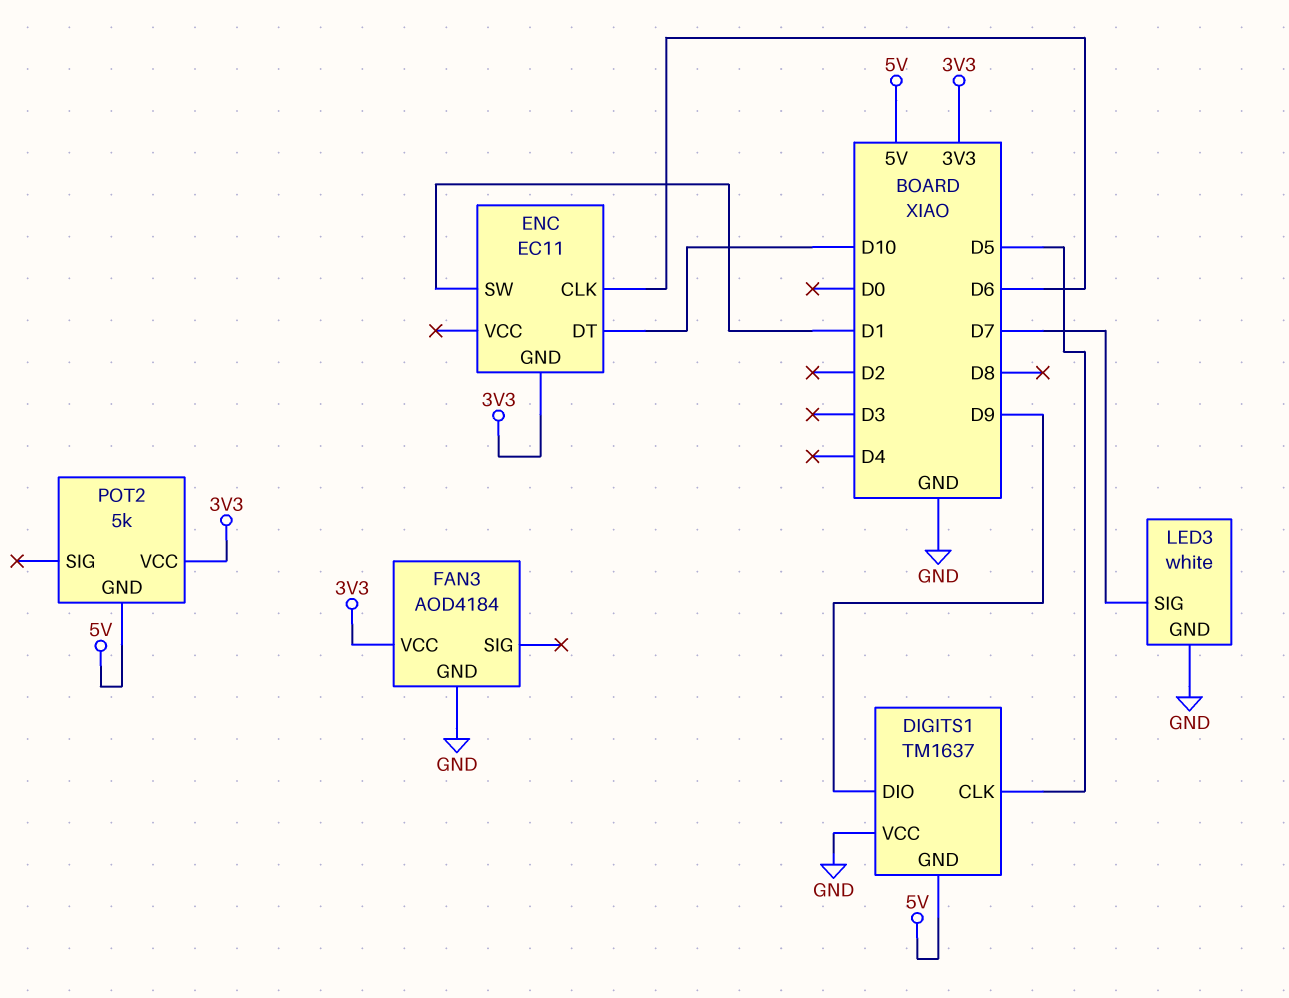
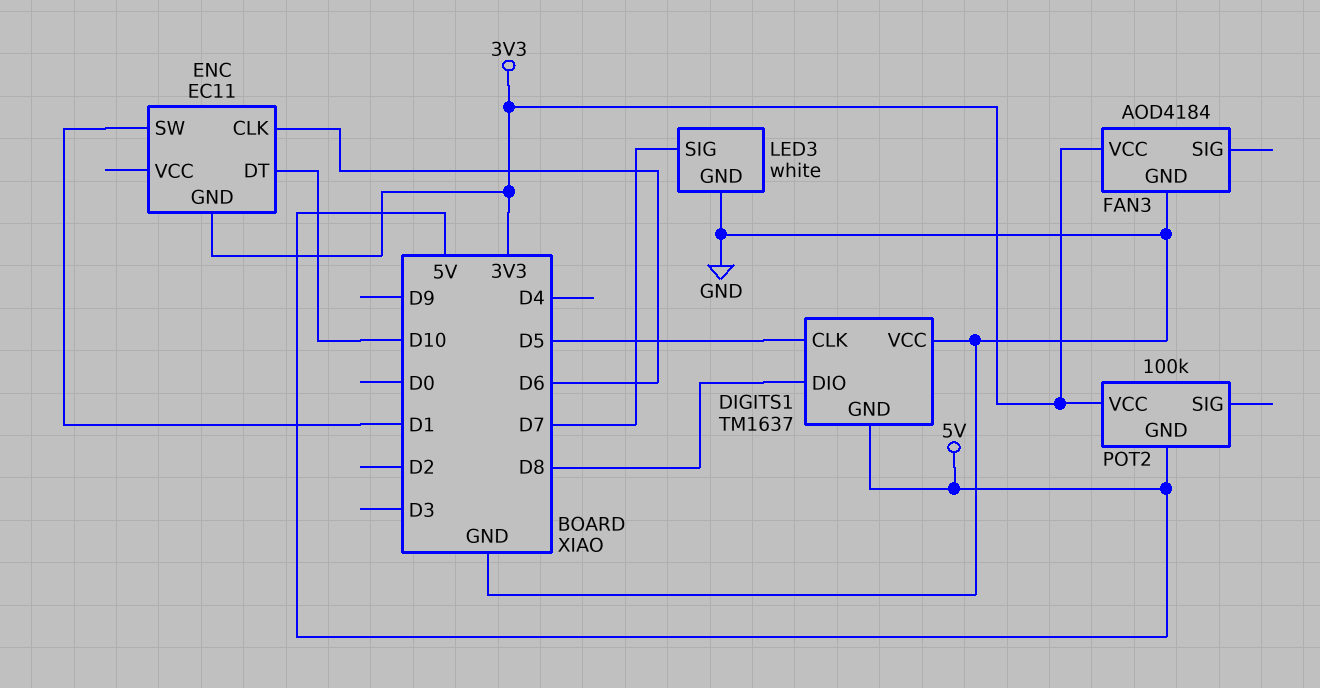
DIGITS1 pin DIO: D9 -> D8
POT2: 5k -> 100k

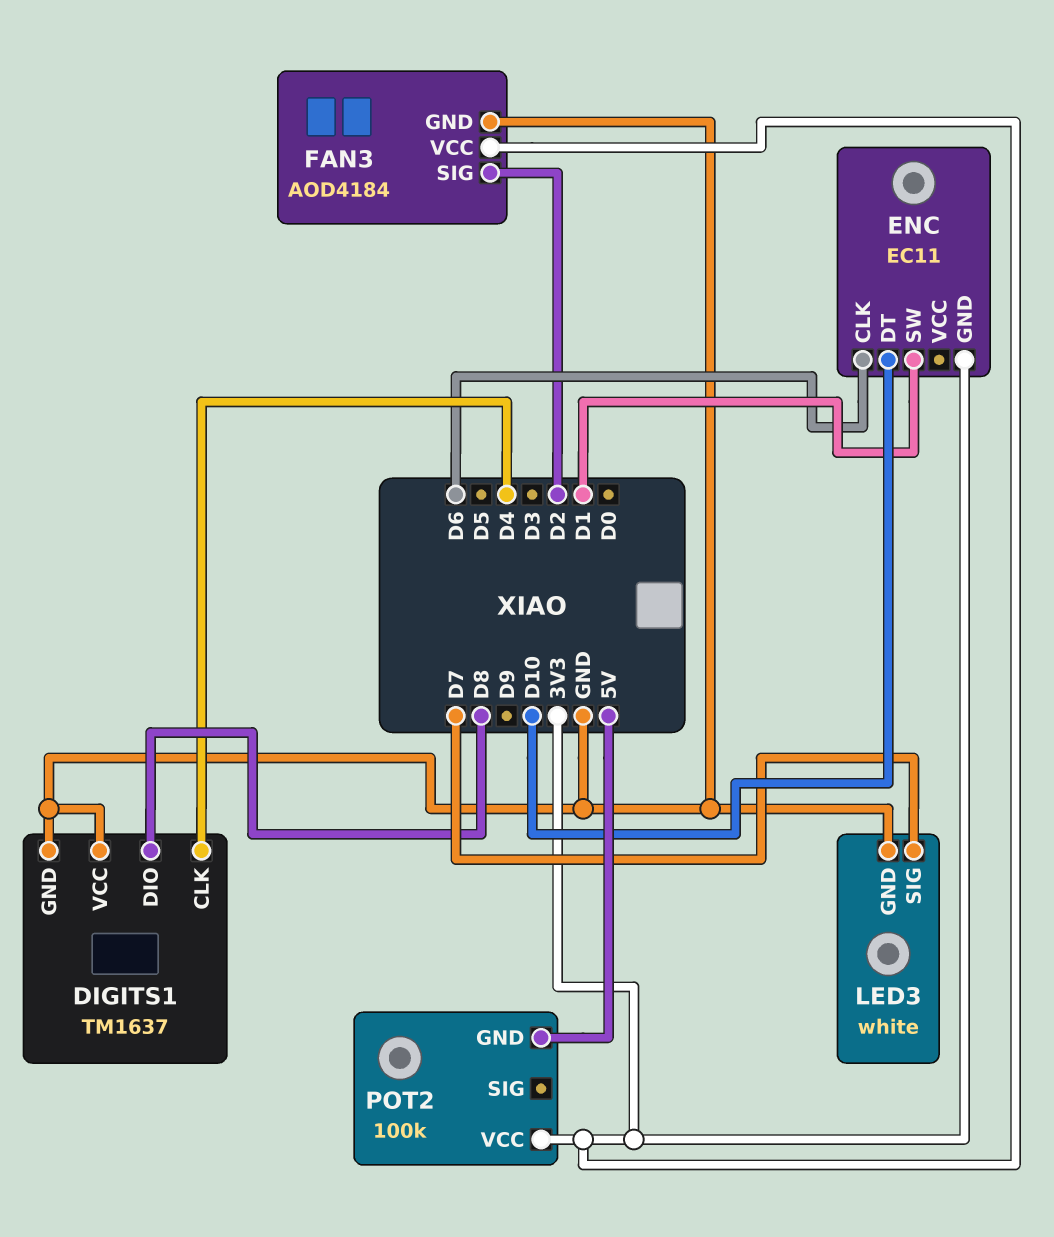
DIGITS1 pin CLK: D5 -> D4
DIGITS1 pin GND: 5V -> GND
FAN3 pin SIG: none -> D2

